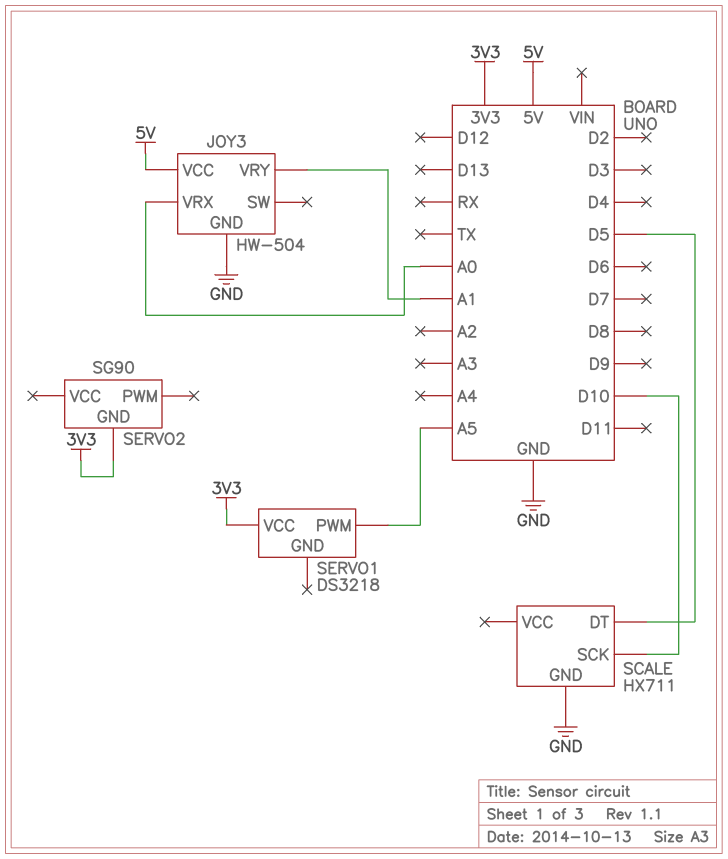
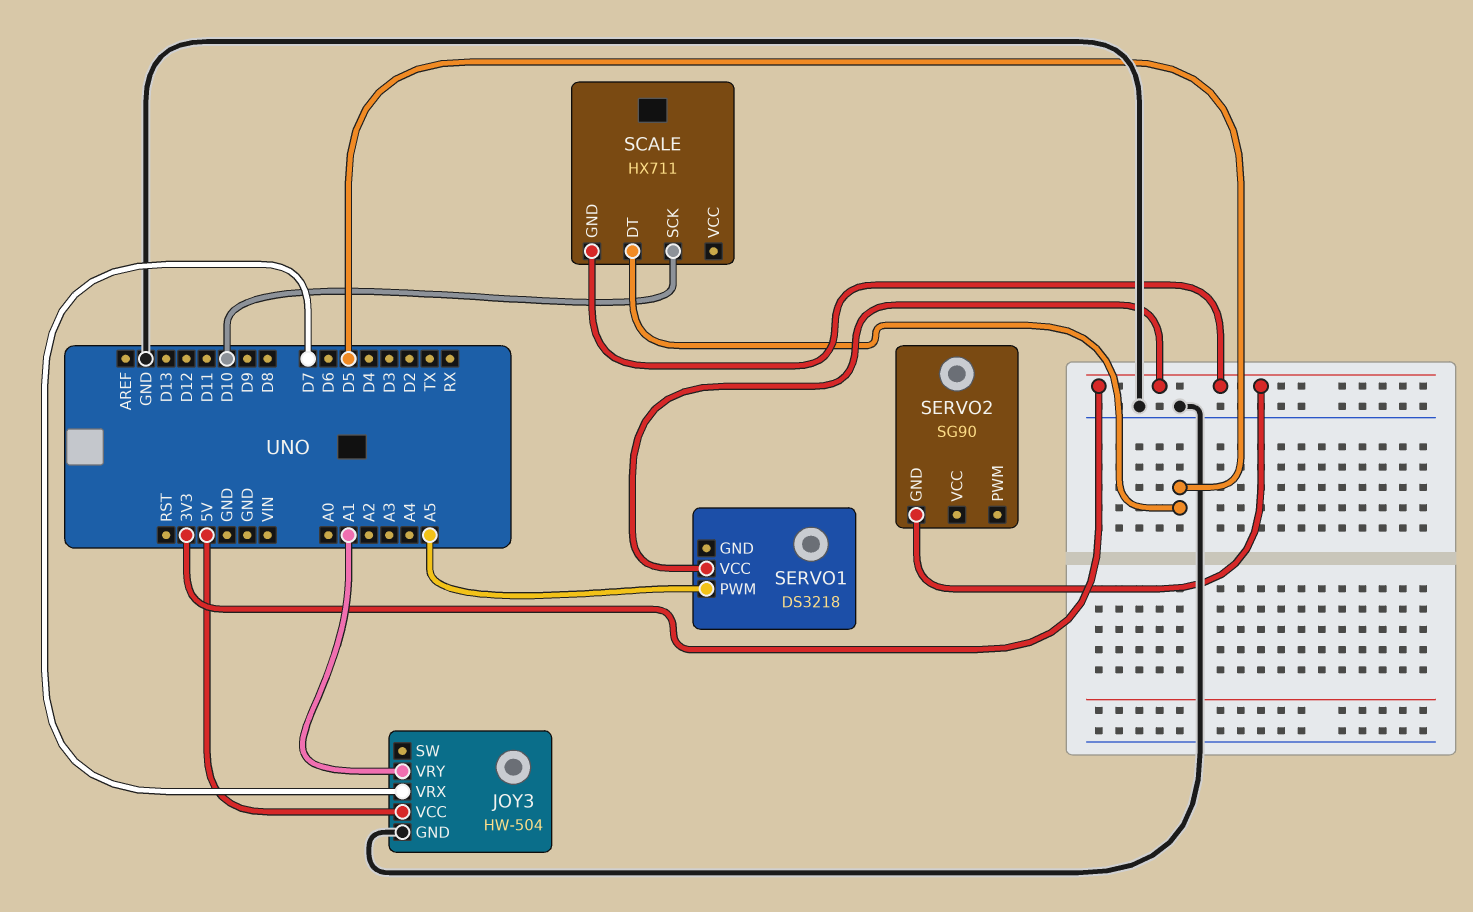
JOY3 pin VRX: A0 -> D7
SCALE pin GND: GND -> 3V3

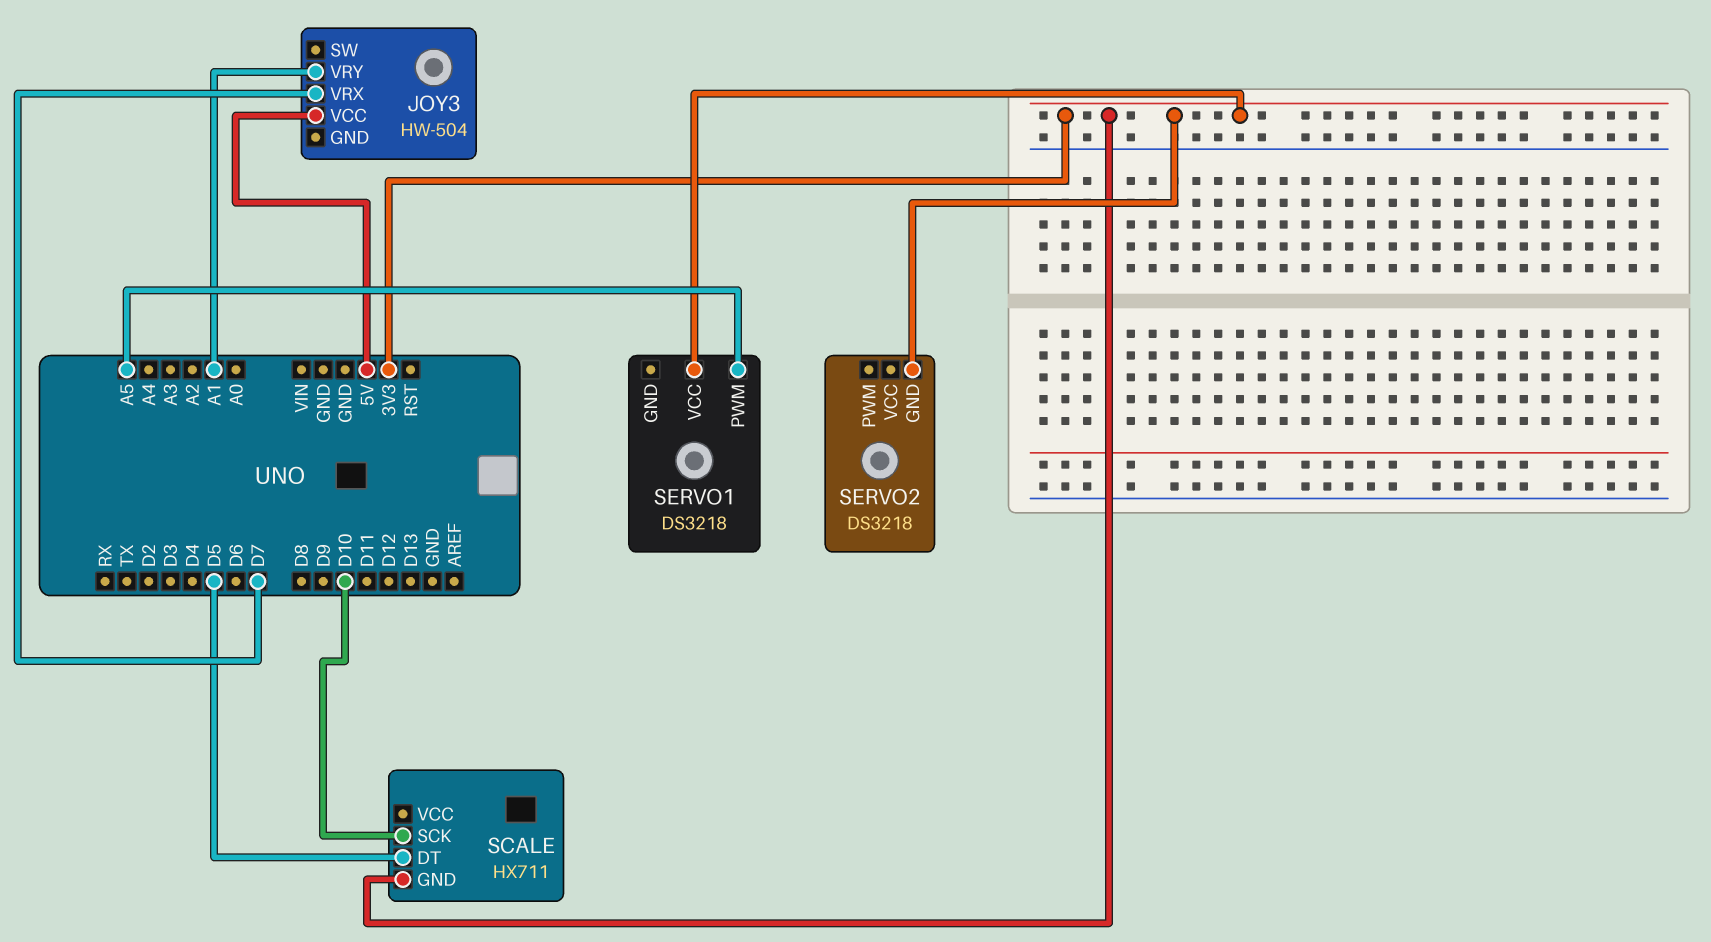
JOY3 pin GND: GND -> none
SERVO2: SG90 -> DS3218

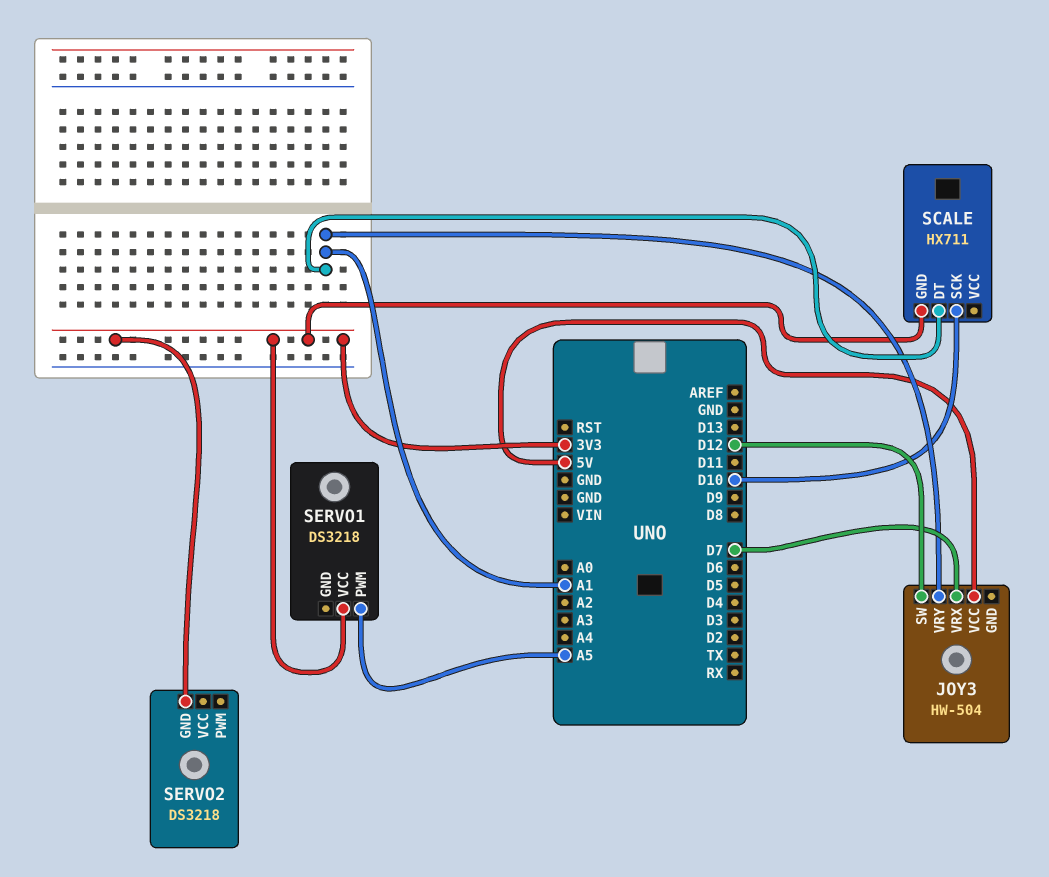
JOY3 pin SW: none -> D12
SCALE pin DT: D5 -> A1

